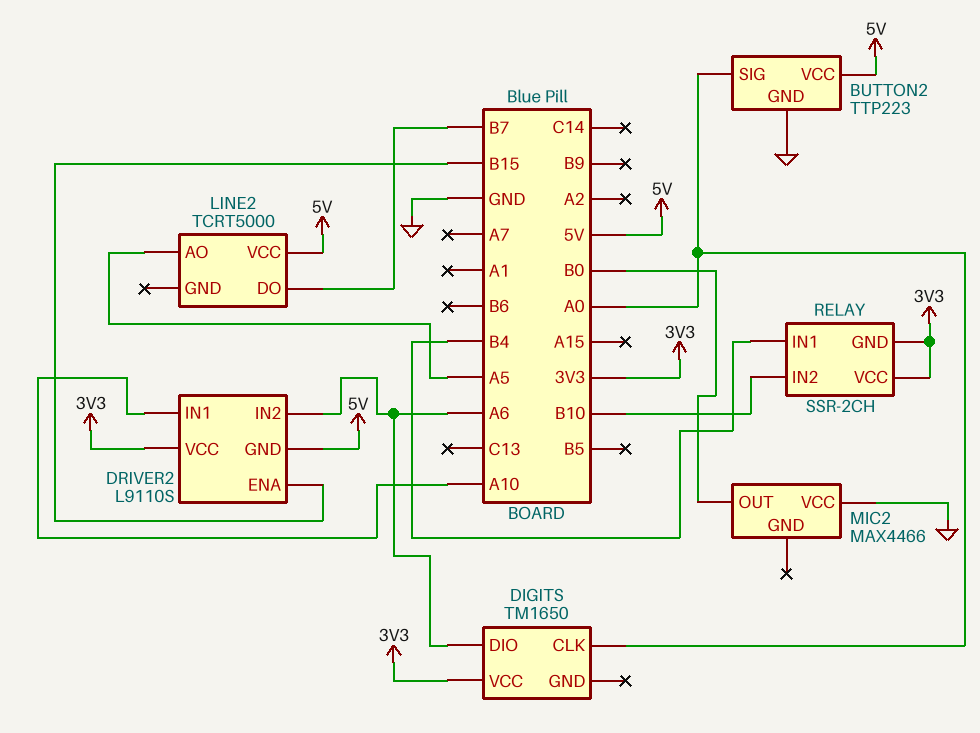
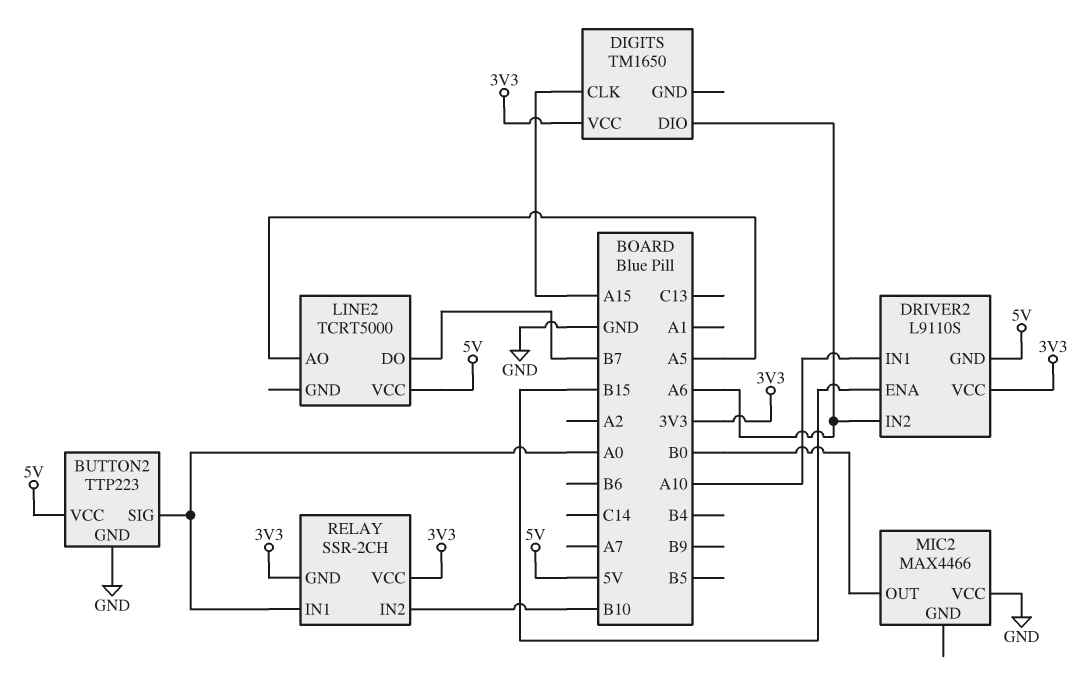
DIGITS pin CLK: A0 -> A15
RELAY pin IN1: B4 -> A0

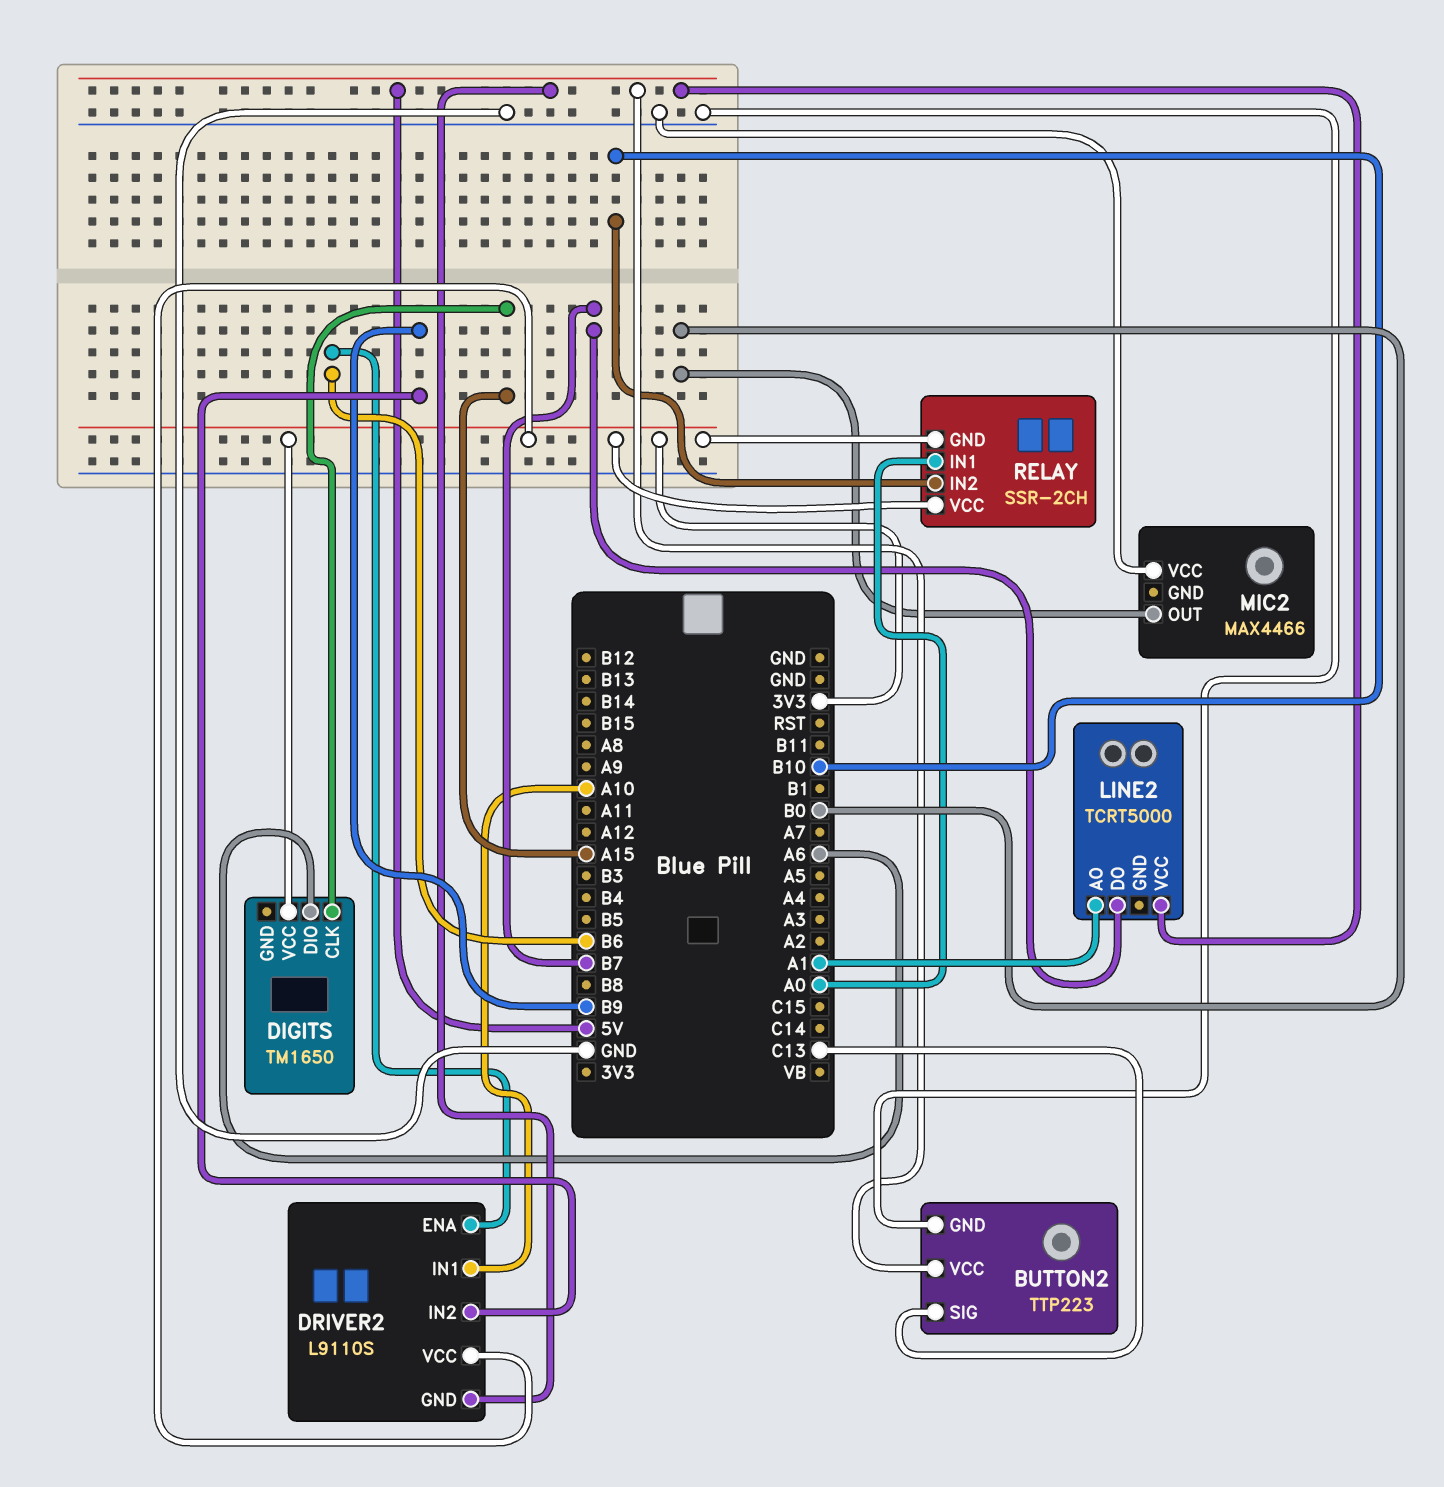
BUTTON2 pin SIG: A0 -> C13
DRIVER2 pin ENA: B15 -> B6
DRIVER2 pin IN2: A6 -> B9
LINE2 pin AO: A5 -> A1

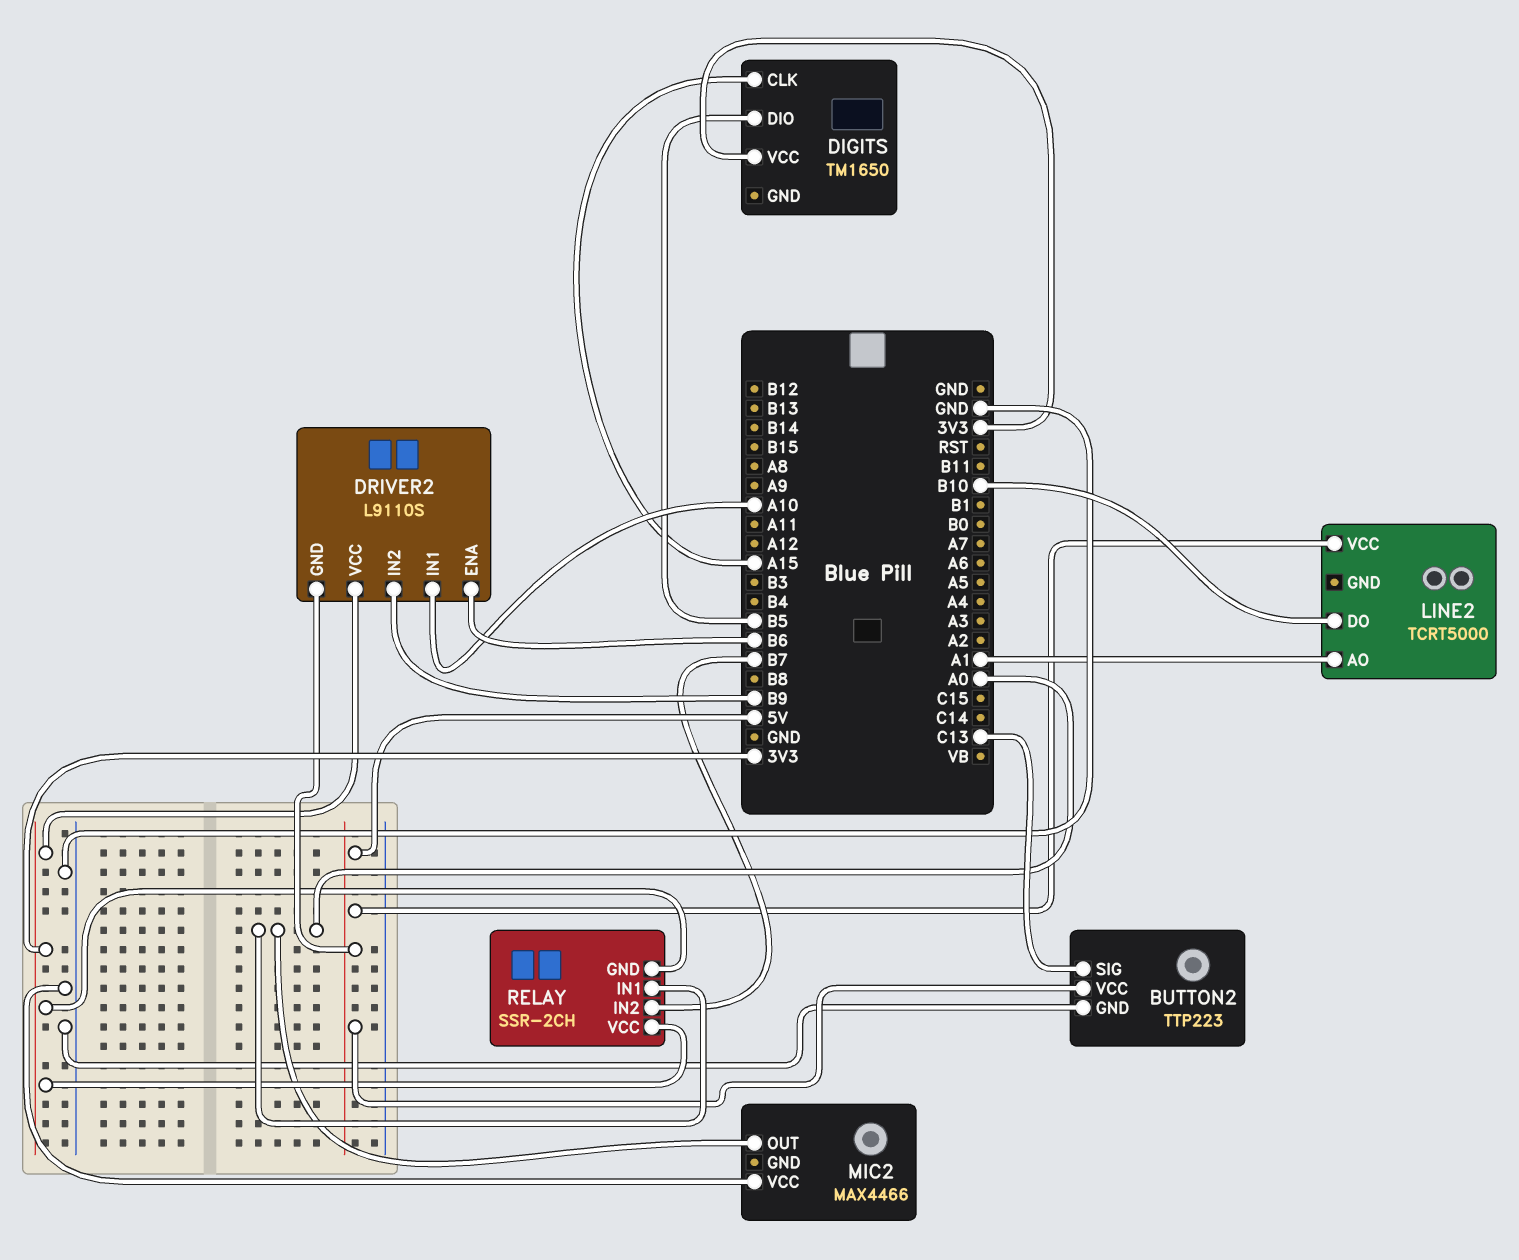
DIGITS pin DIO: A6 -> B5
LINE2 pin DO: B7 -> B10
MIC2 pin OUT: B0 -> A0
RELAY pin IN2: B10 -> B7

